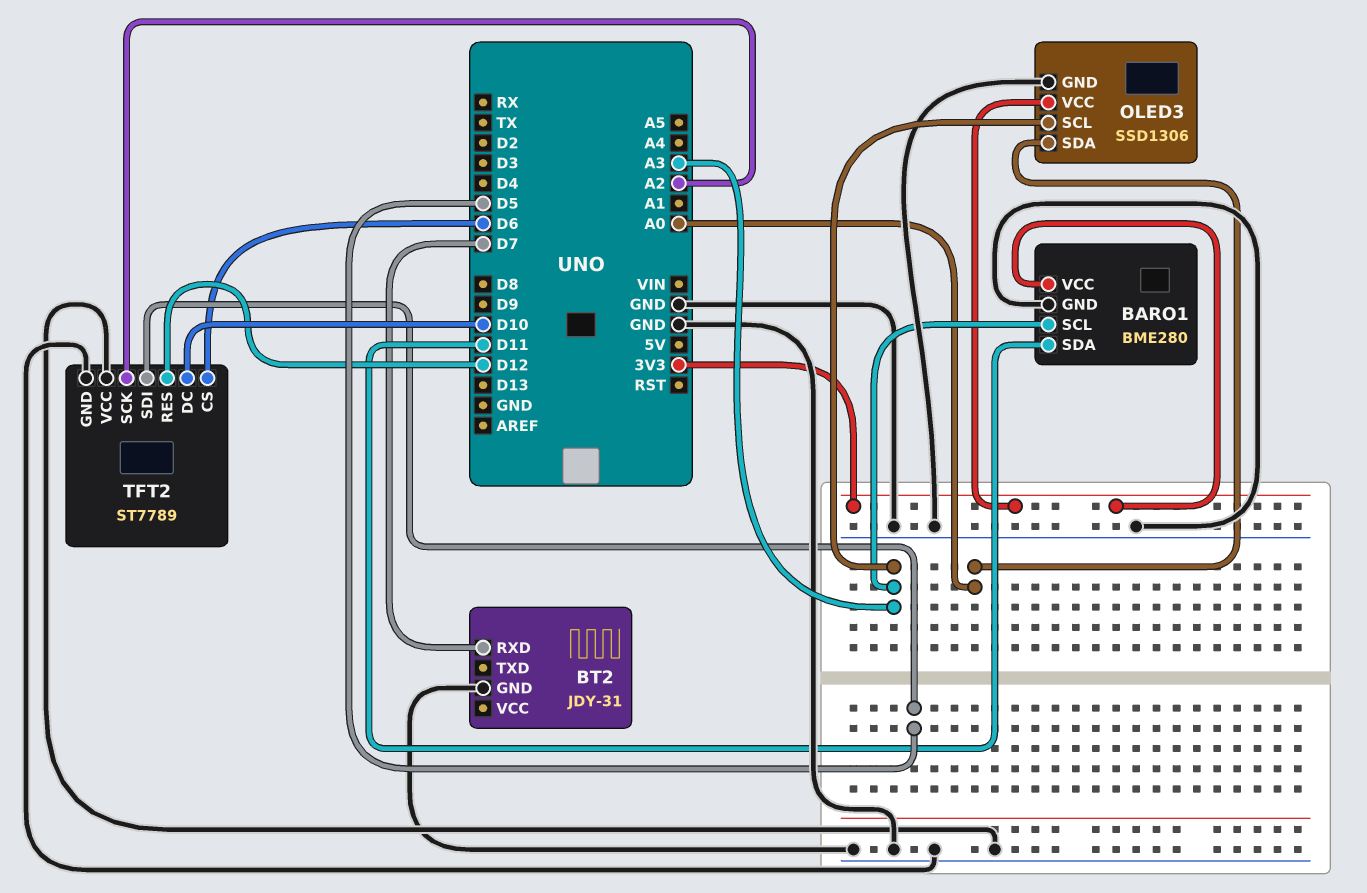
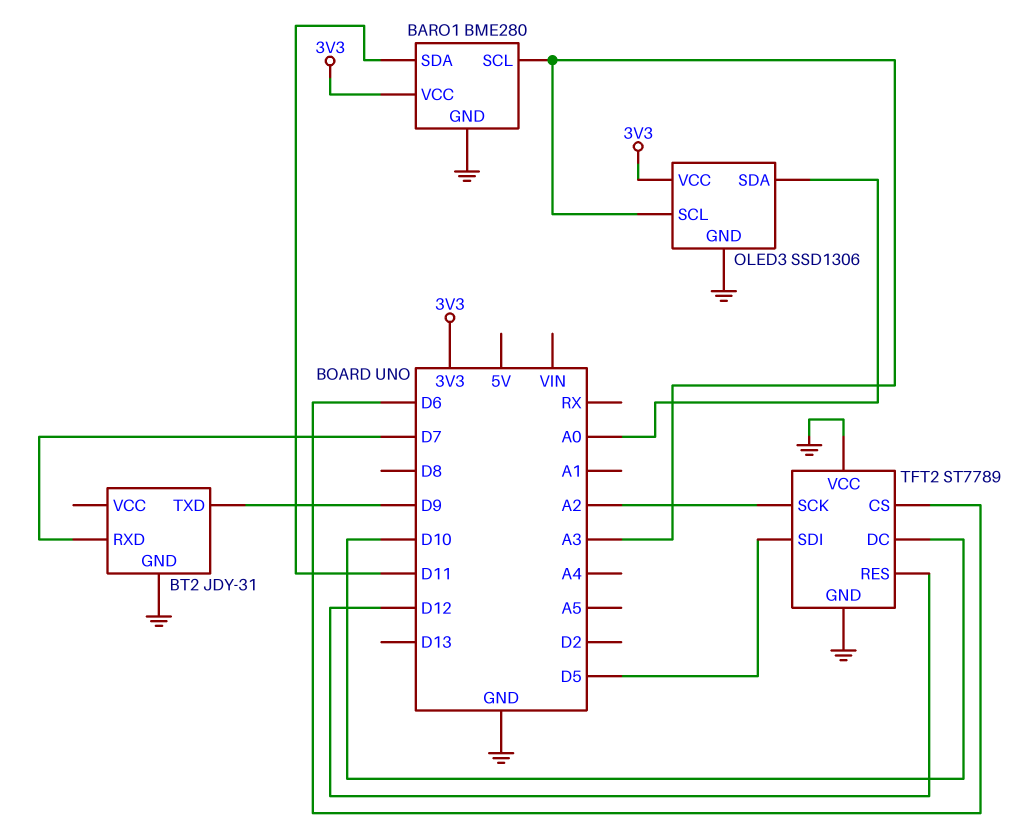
BT2 pin TXD: none -> D9

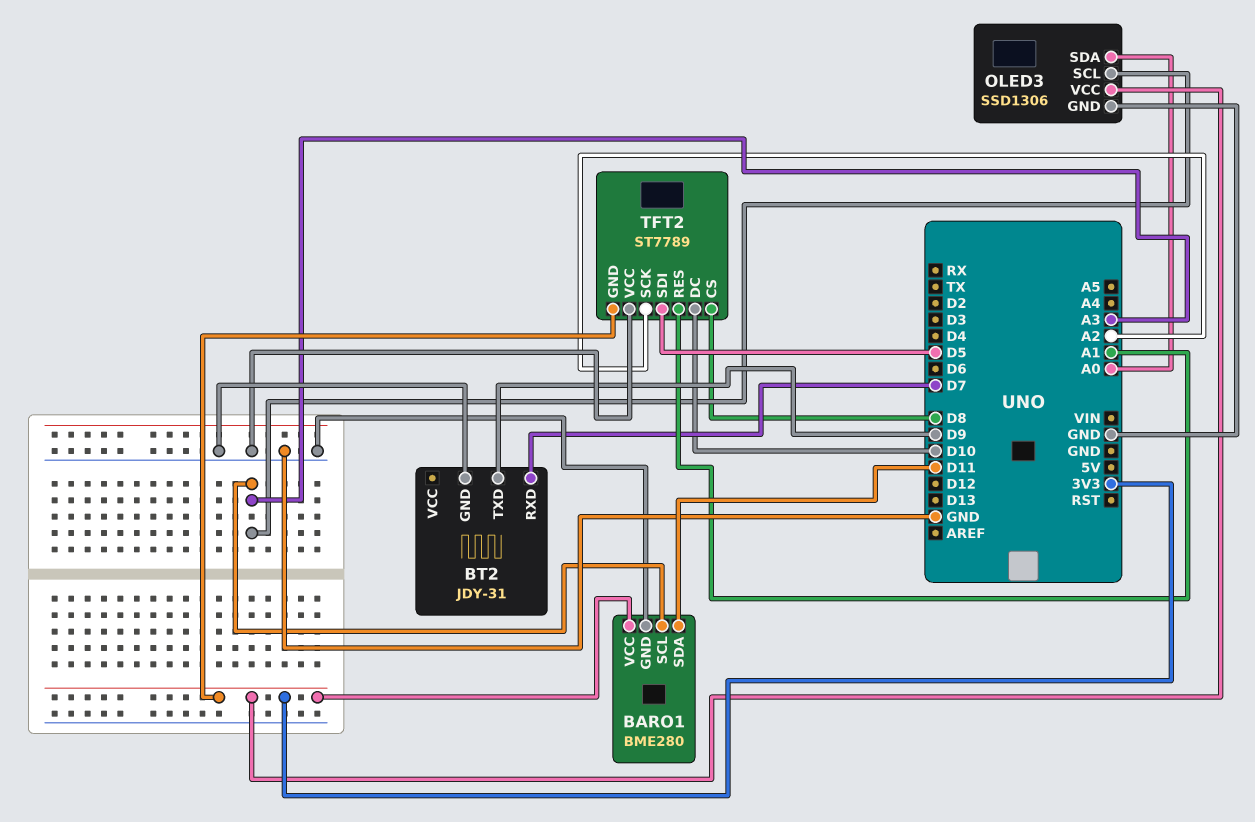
TFT2 pin CS: D6 -> D8
TFT2 pin GND: GND -> 3V3
TFT2 pin RES: D12 -> A1

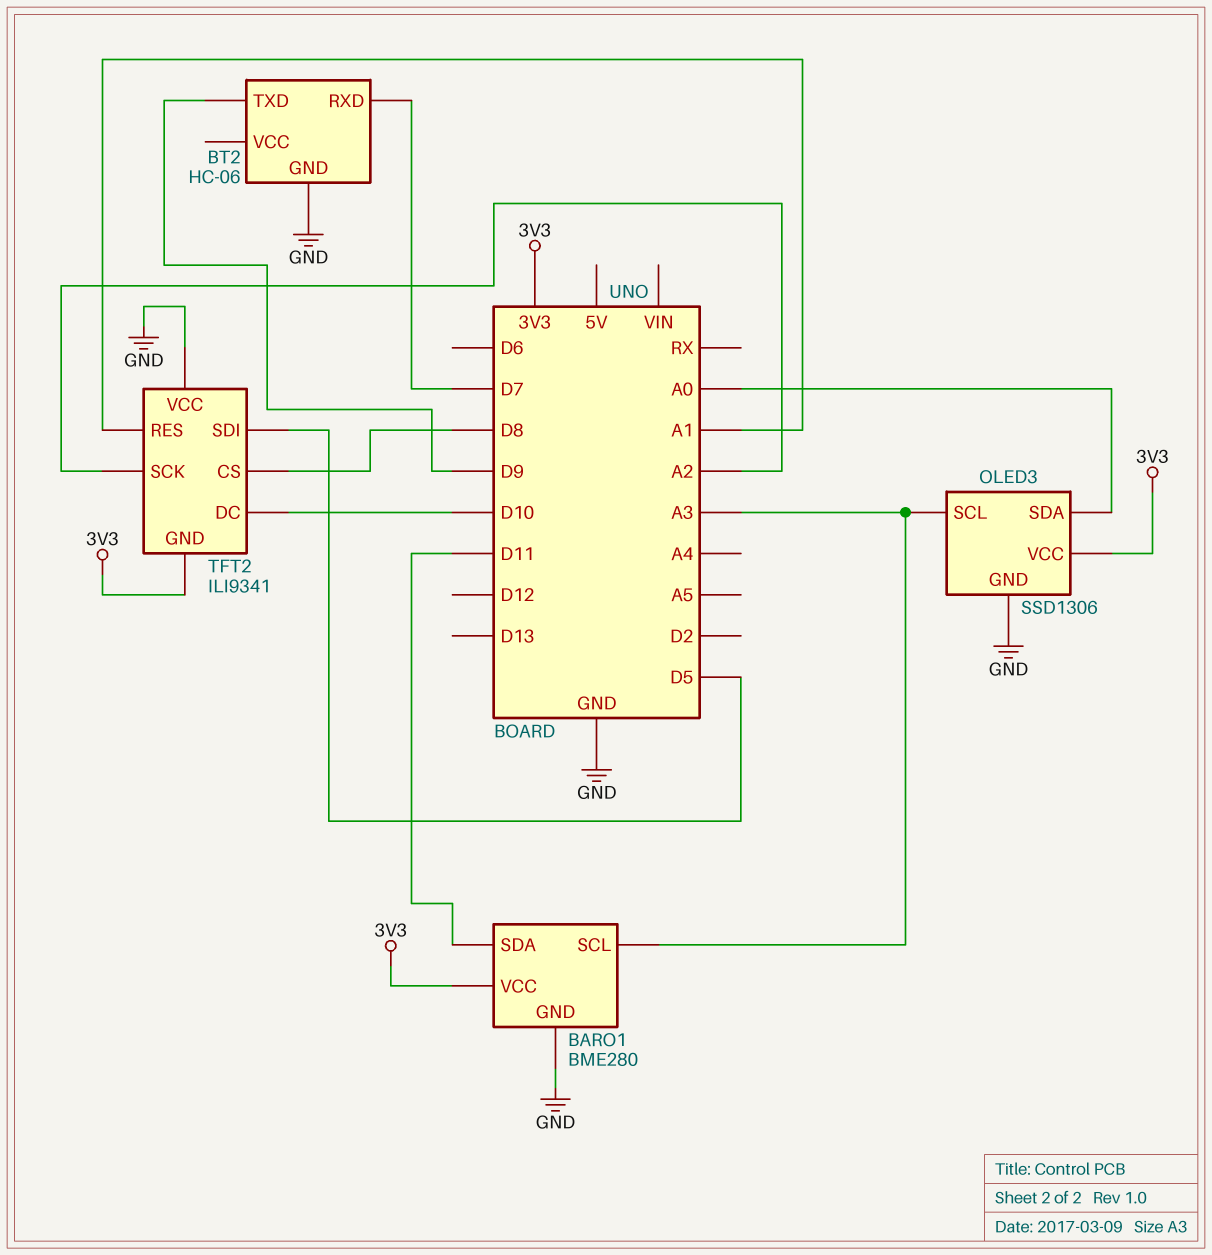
BT2: JDY-31 -> HC-06
TFT2: ST7789 -> ILI9341

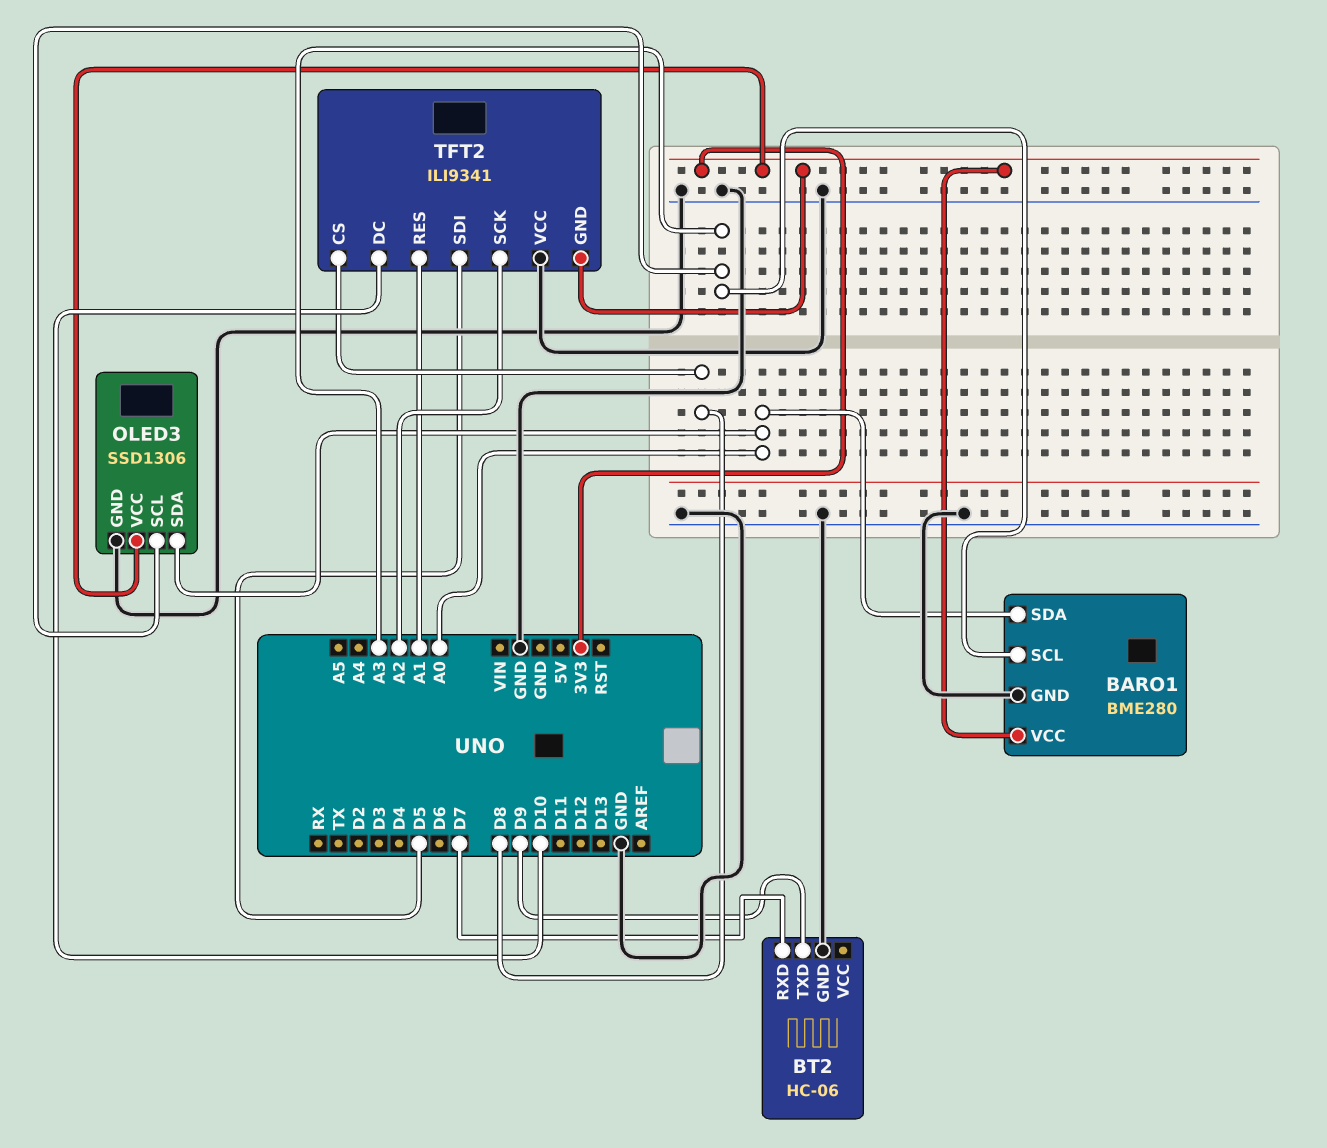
BARO1 pin SDA: D11 -> A0

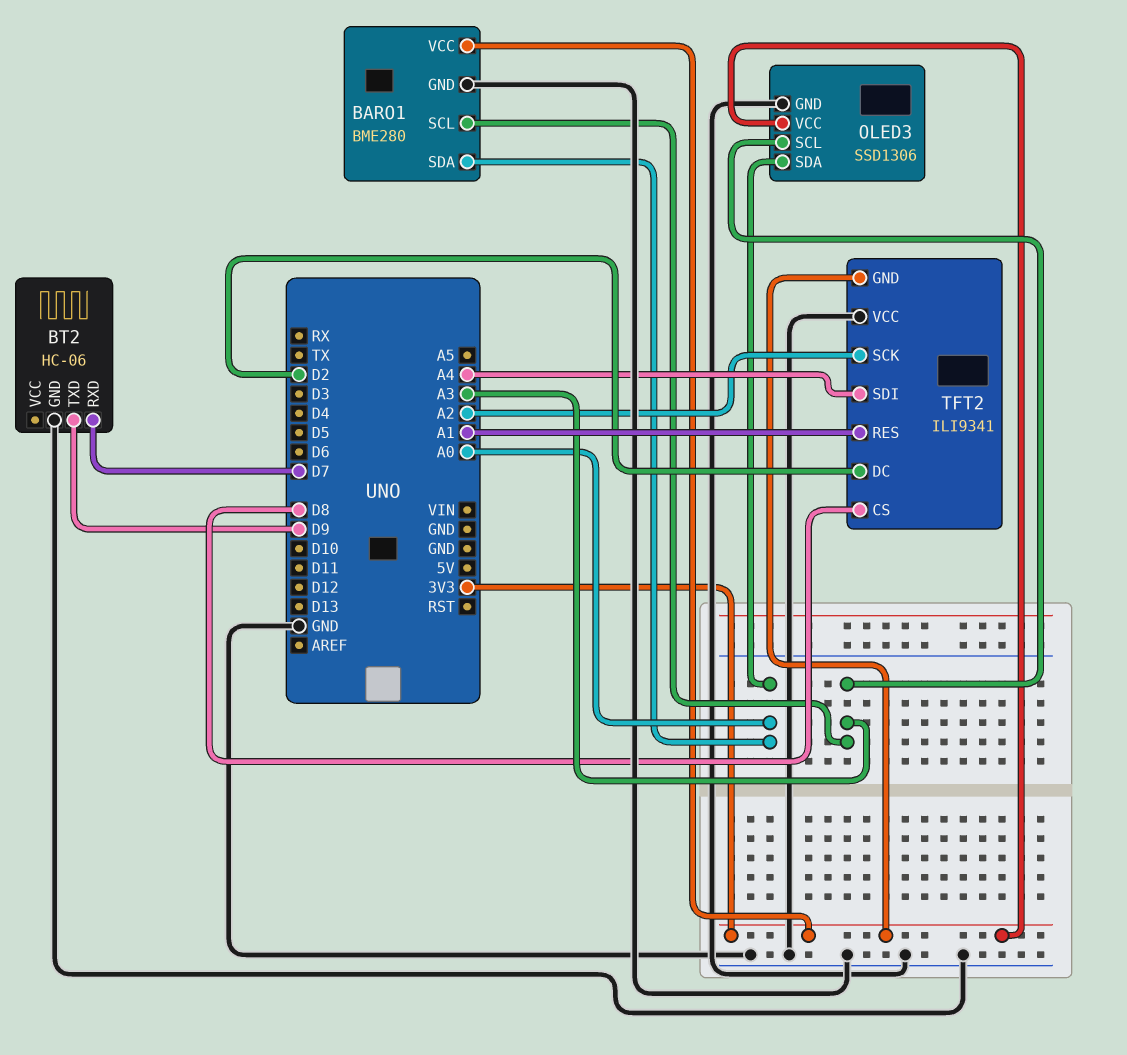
TFT2 pin DC: D10 -> D2
TFT2 pin SDI: D5 -> A4

